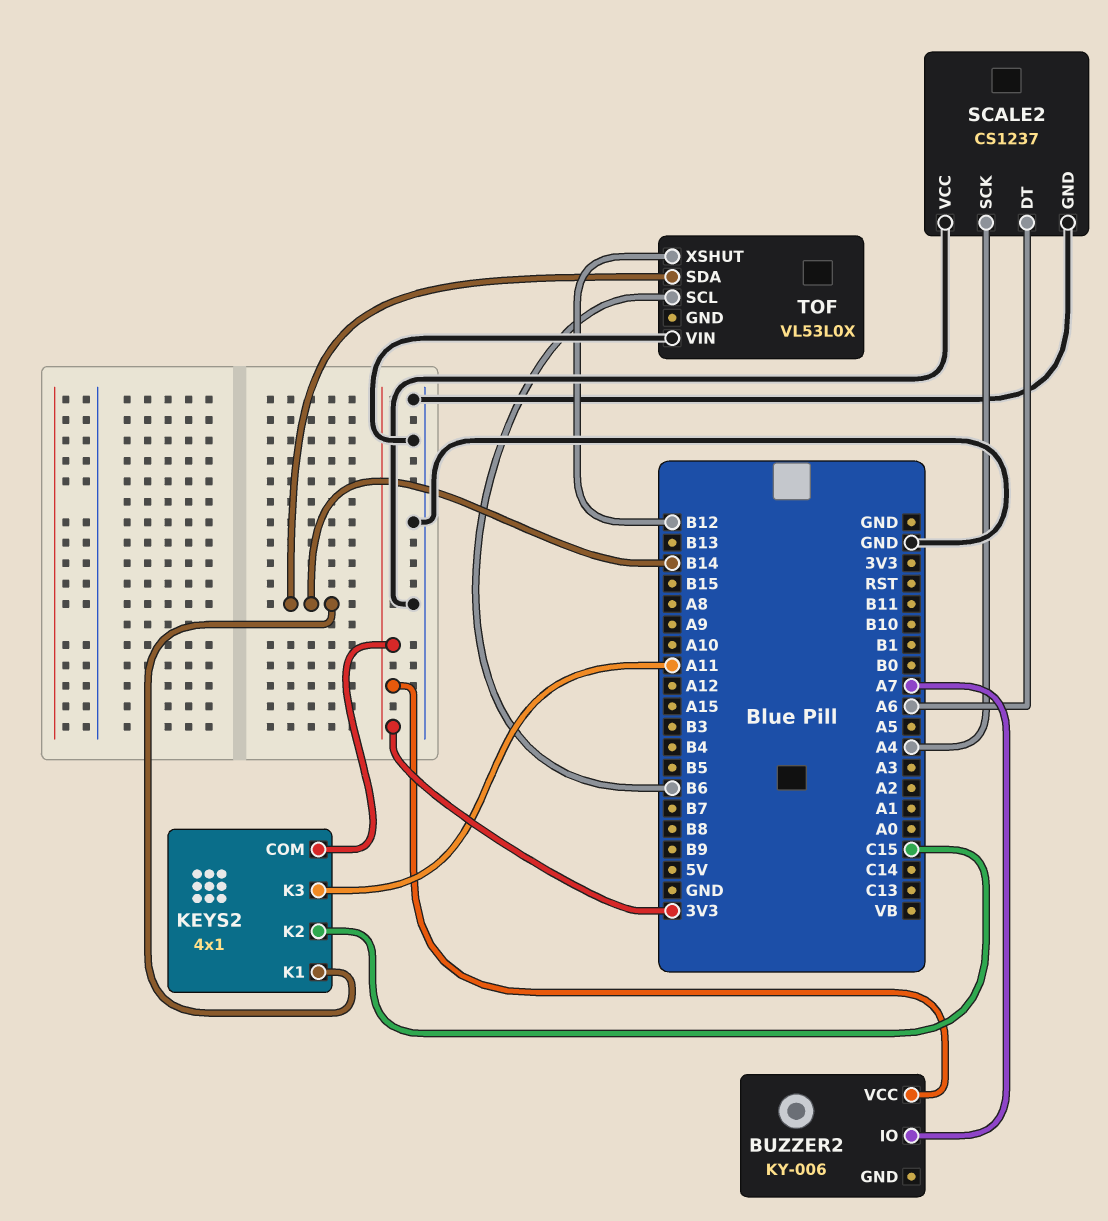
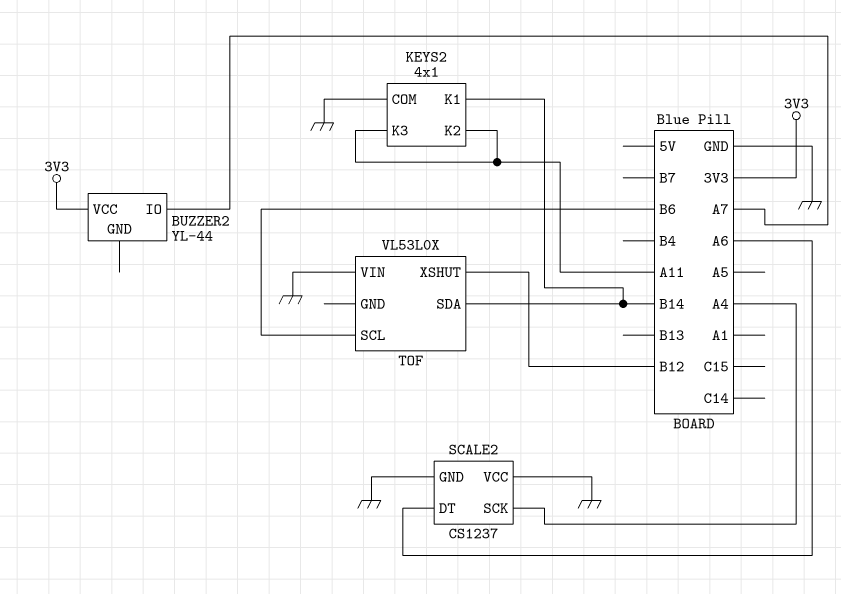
BUZZER2: KY-006 -> YL-44
KEYS2 pin COM: 3V3 -> GND
KEYS2 pin K2: C15 -> A11

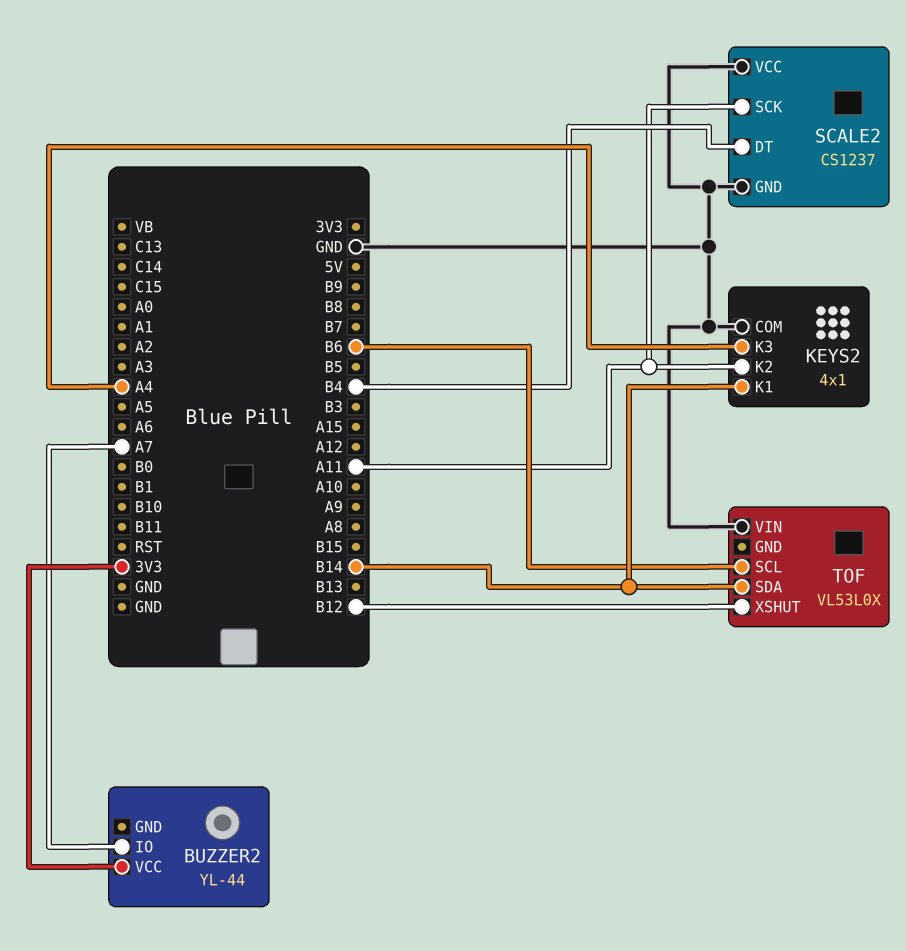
KEYS2 pin K3: A11 -> A4
SCALE2 pin DT: A6 -> B4
SCALE2 pin SCK: A4 -> A11

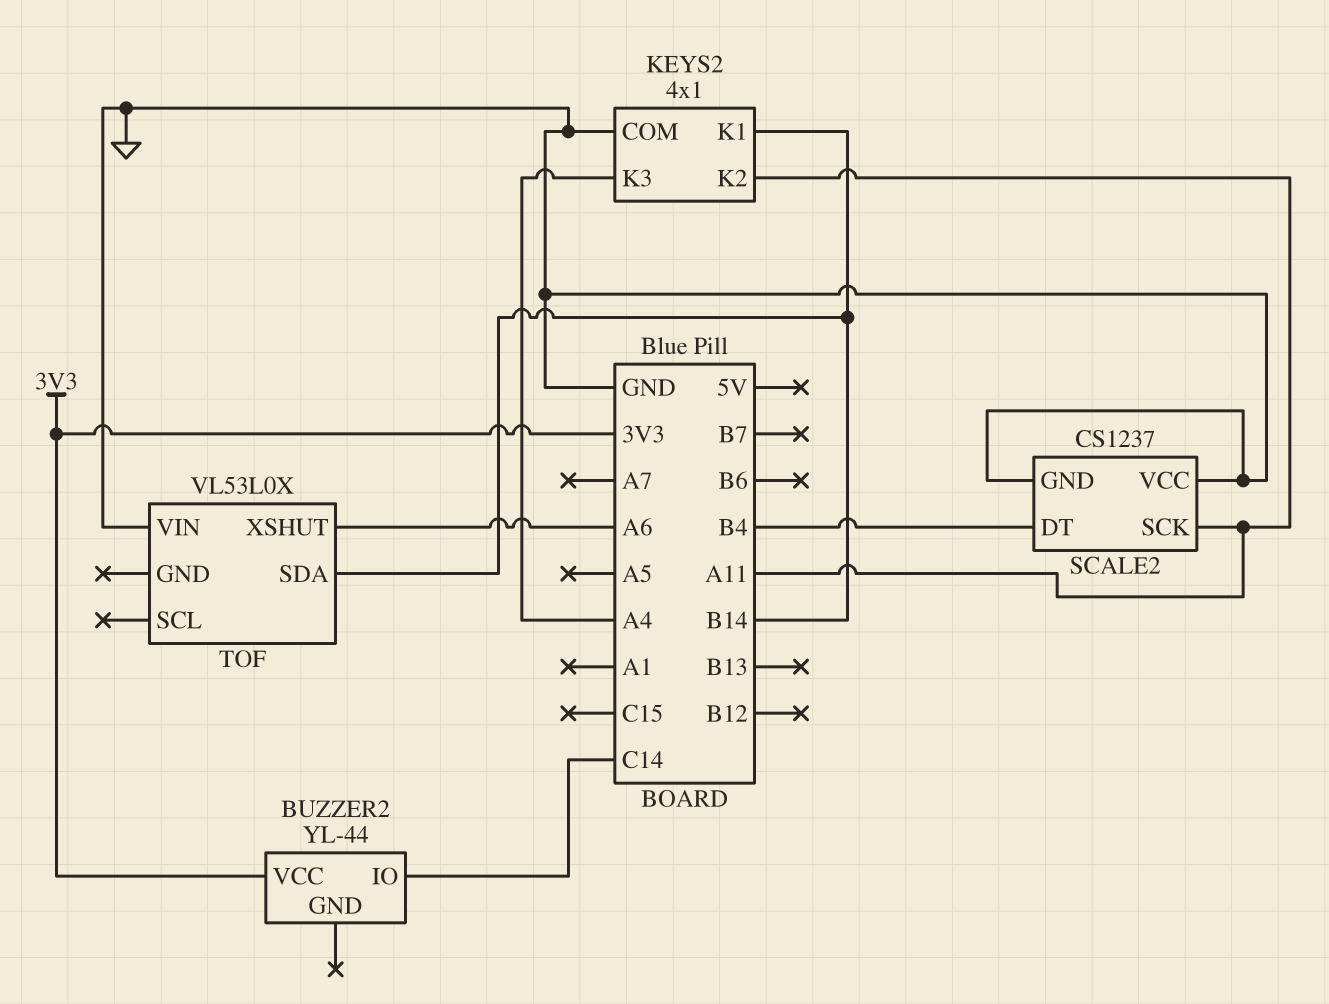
BUZZER2 pin IO: A7 -> C14
TOF pin SCL: B6 -> none
TOF pin XSHUT: B12 -> A6

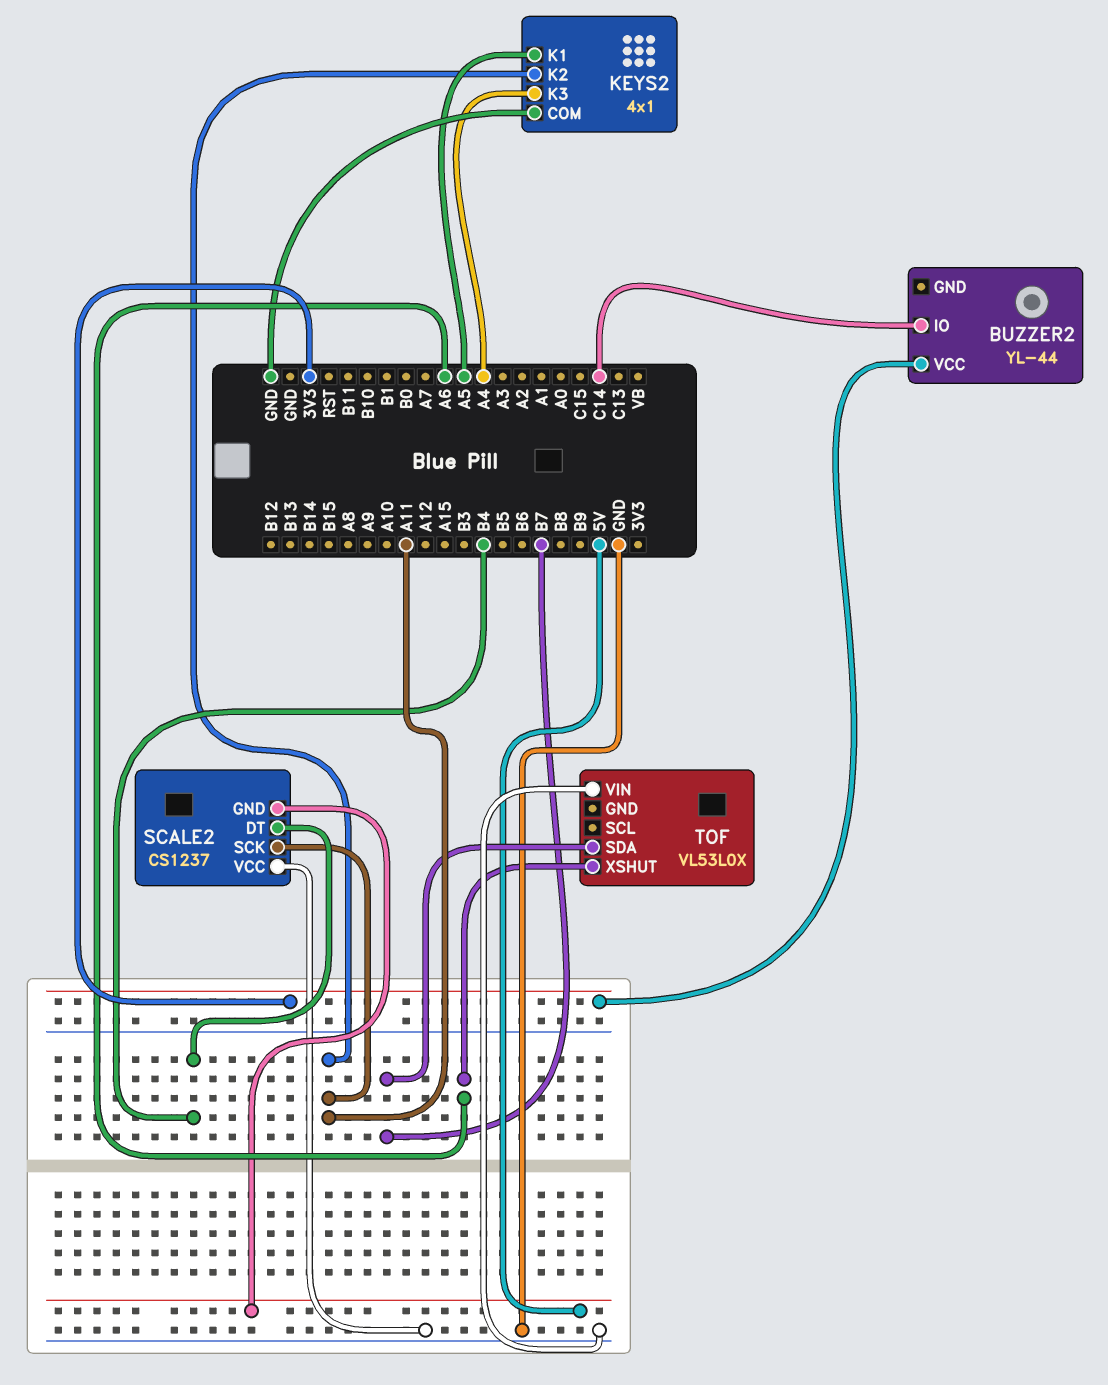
KEYS2 pin K1: B14 -> A5
SCALE2 pin GND: GND -> 5V
TOF pin SDA: B14 -> B7

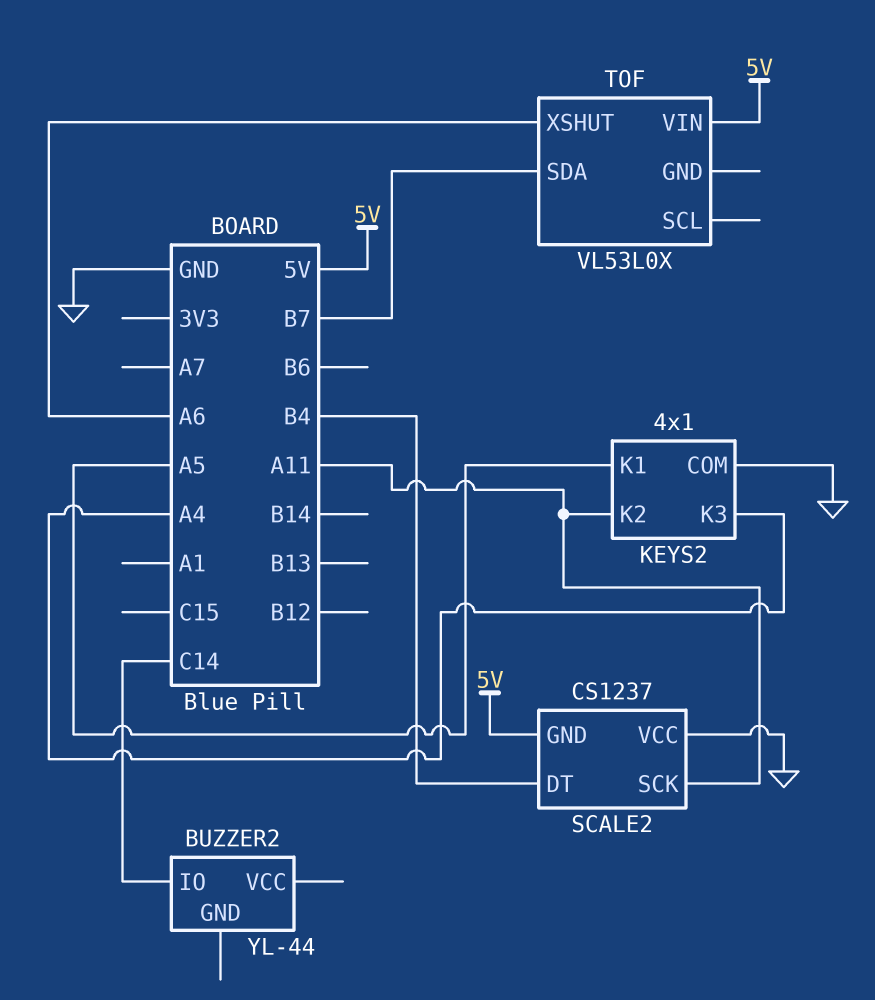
BUZZER2 pin VCC: 3V3 -> none
TOF pin VIN: GND -> 5V

